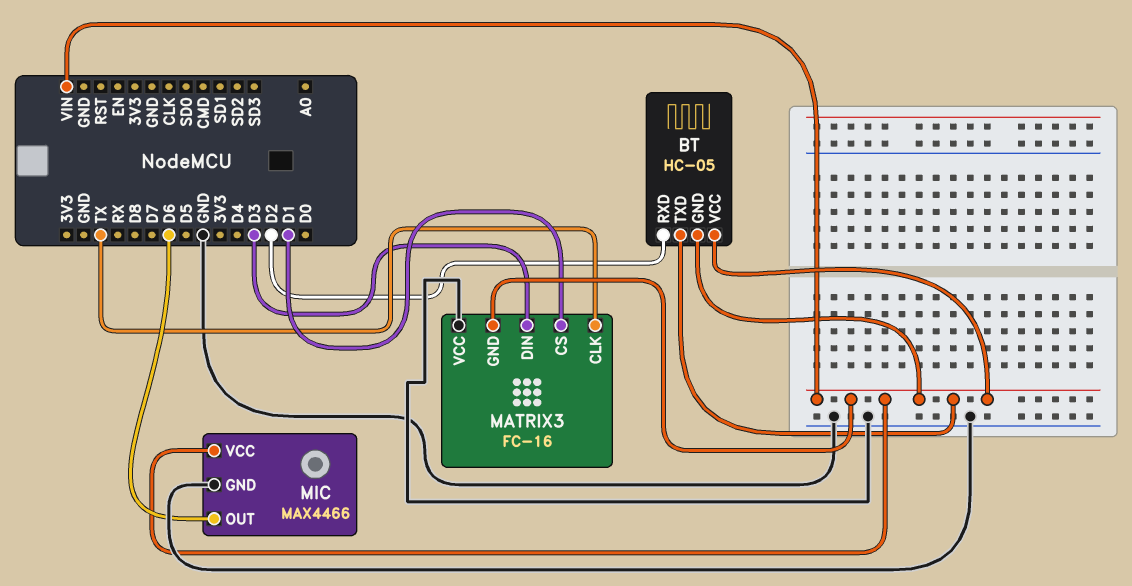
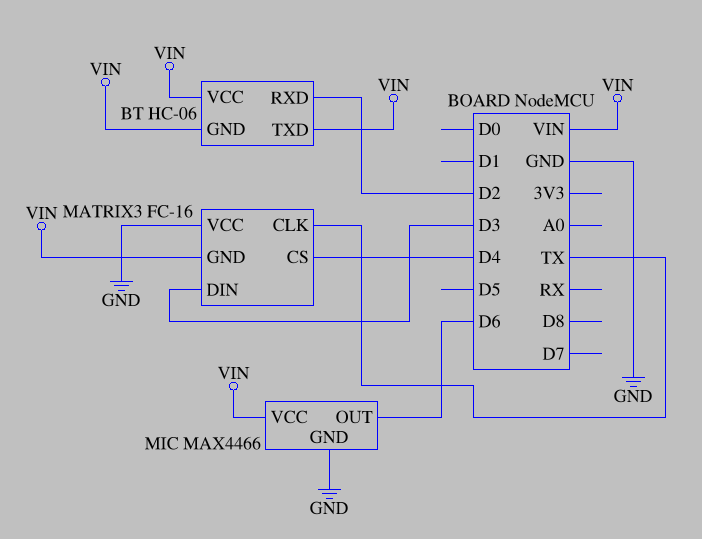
BT: HC-05 -> HC-06
MATRIX3 pin CS: D1 -> D4

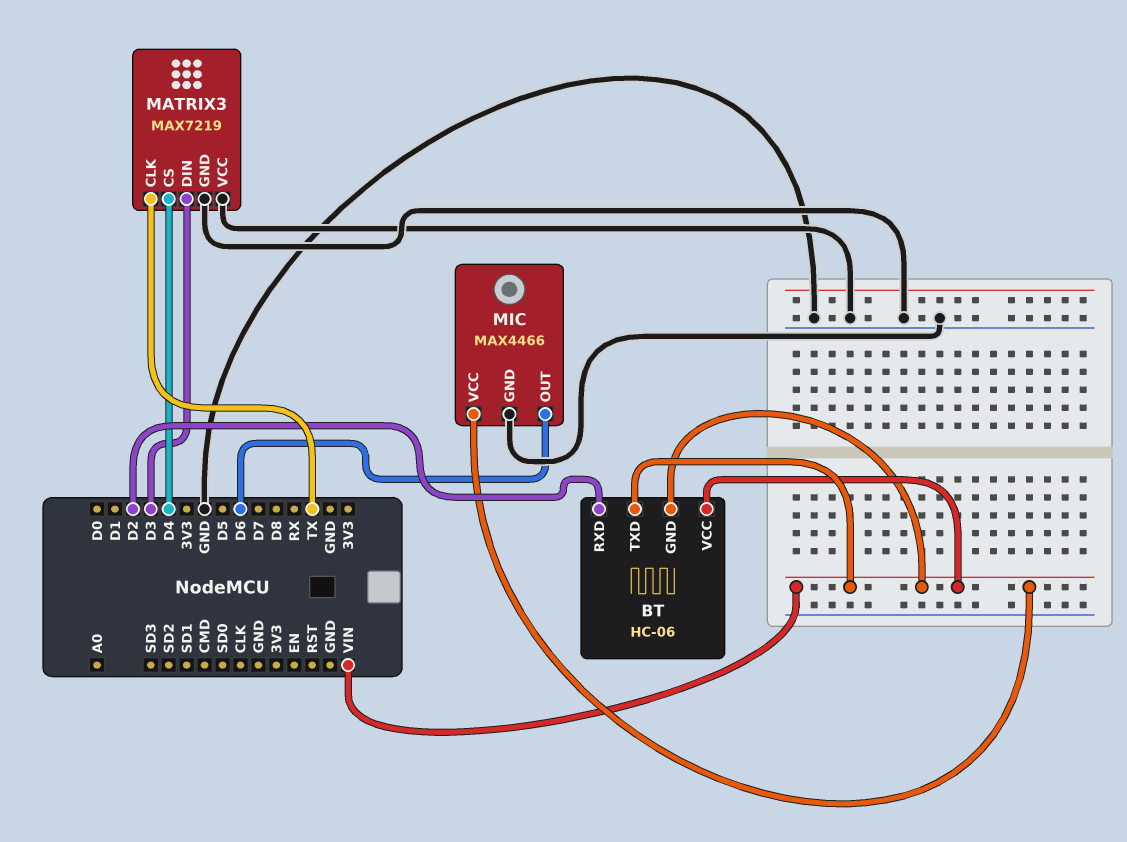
MATRIX3: FC-16 -> MAX7219
MATRIX3 pin GND: VIN -> GND

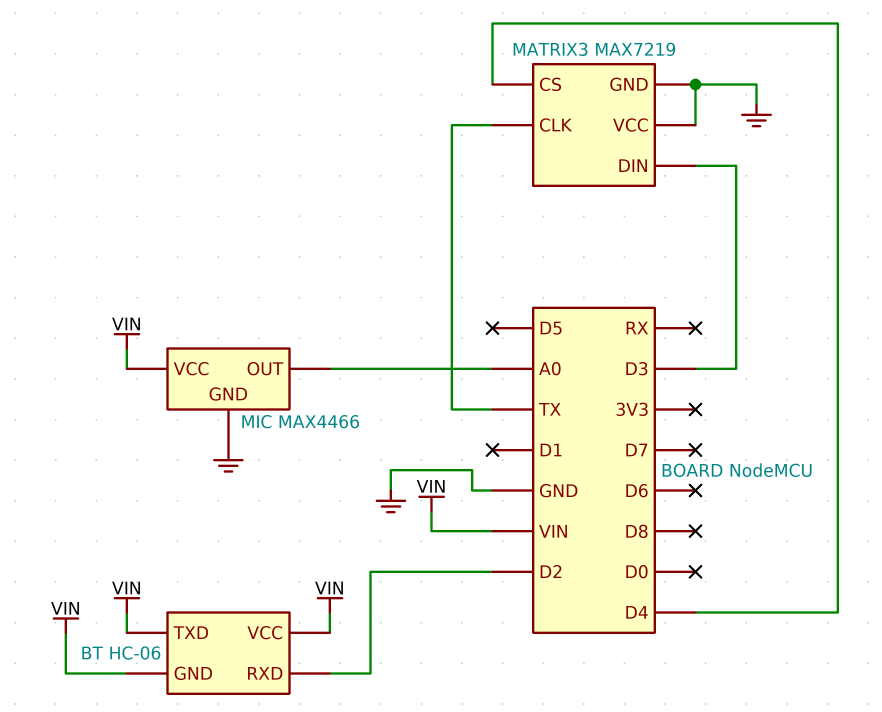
MIC pin OUT: D6 -> A0

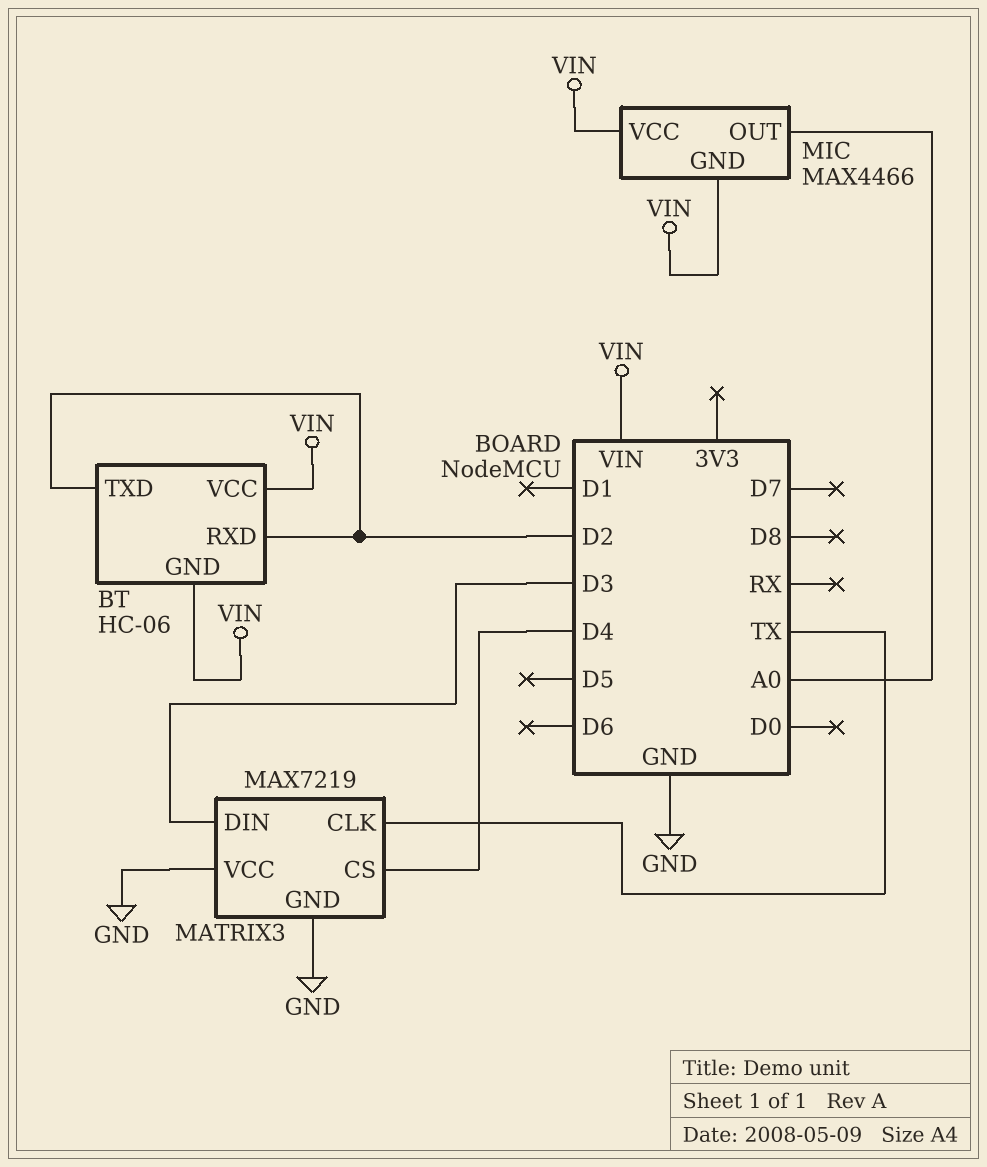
BT pin TXD: VIN -> D2
MIC pin GND: GND -> VIN

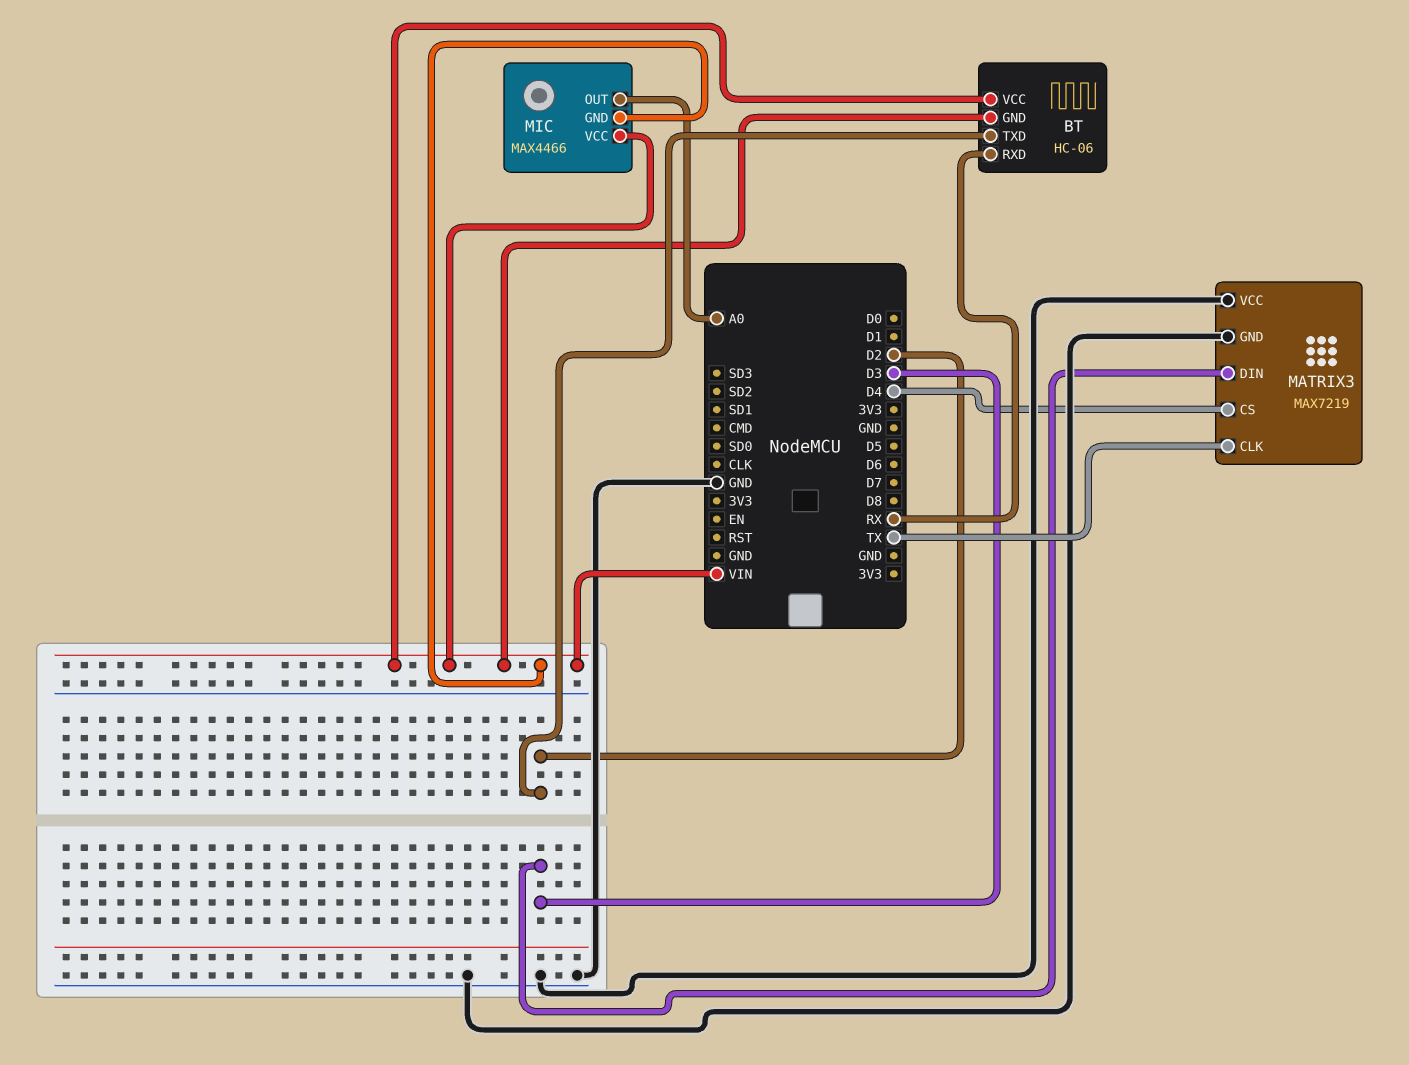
BT pin RXD: D2 -> RX

